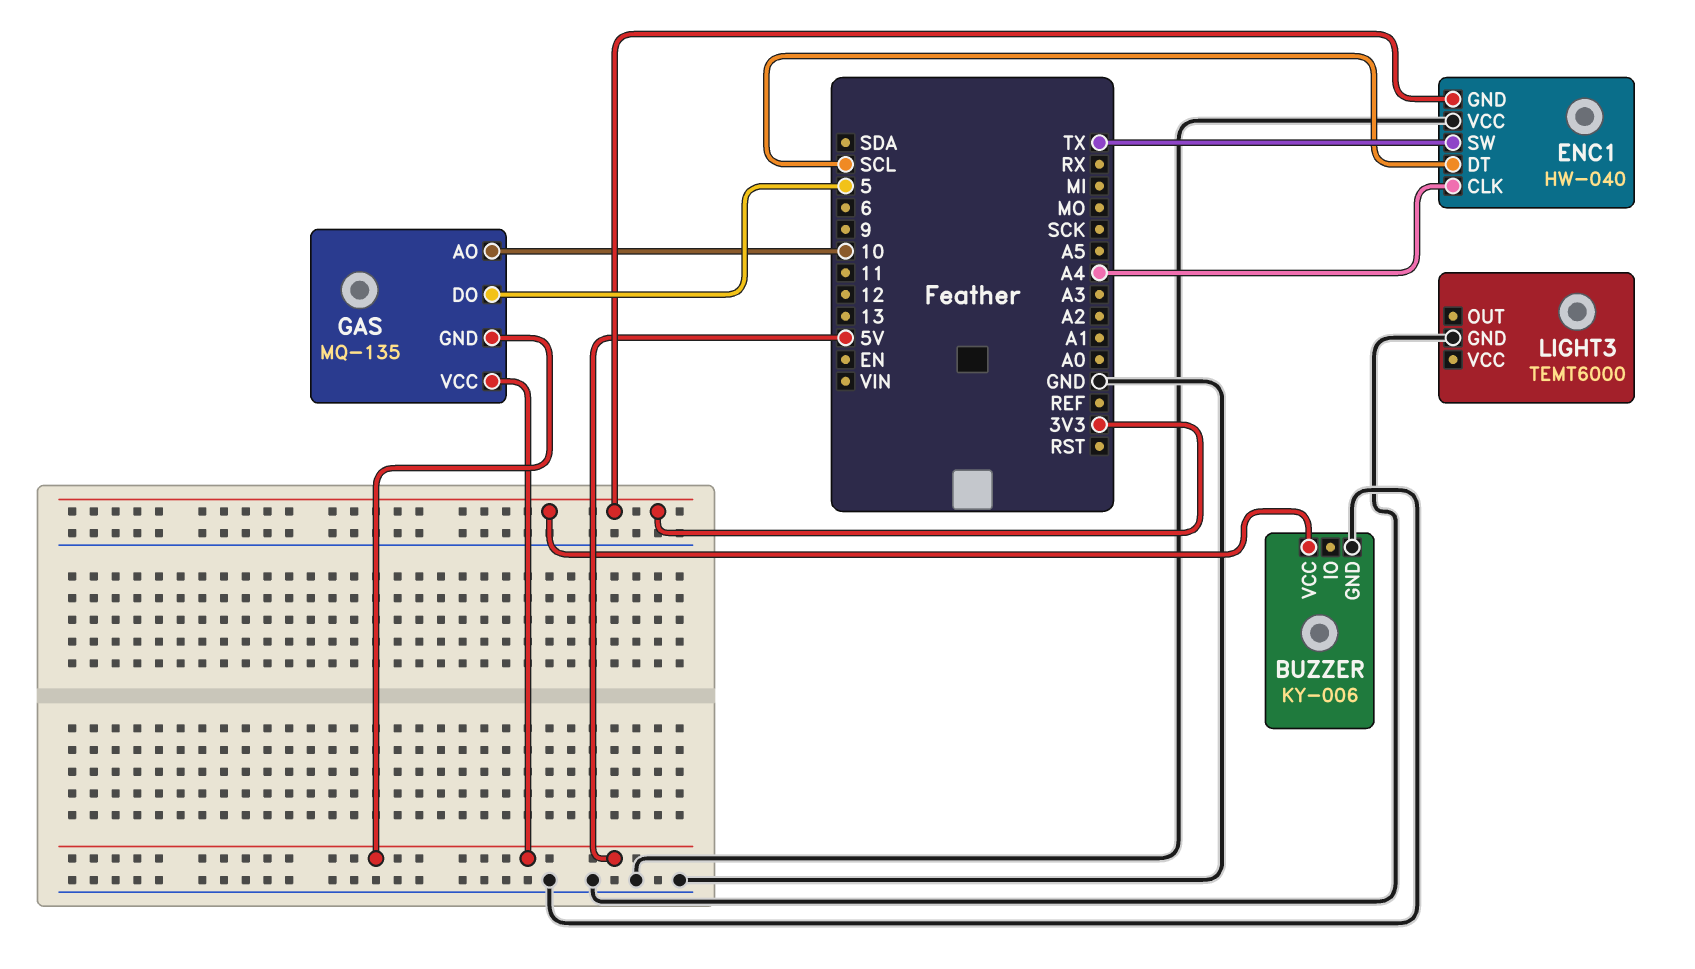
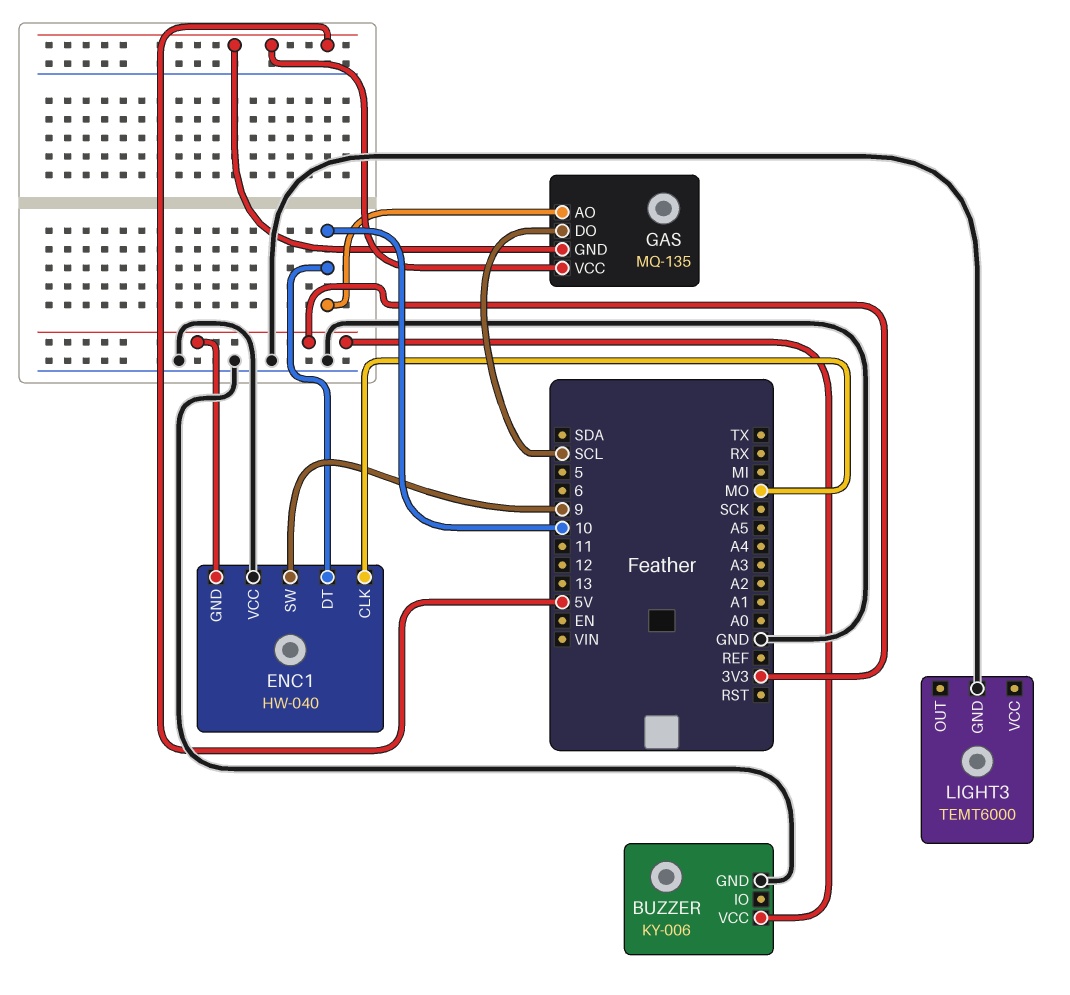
ENC1 pin CLK: A4 -> MO
ENC1 pin DT: SCL -> 10
ENC1 pin SW: TX -> 9
GAS pin DO: 5 -> SCL

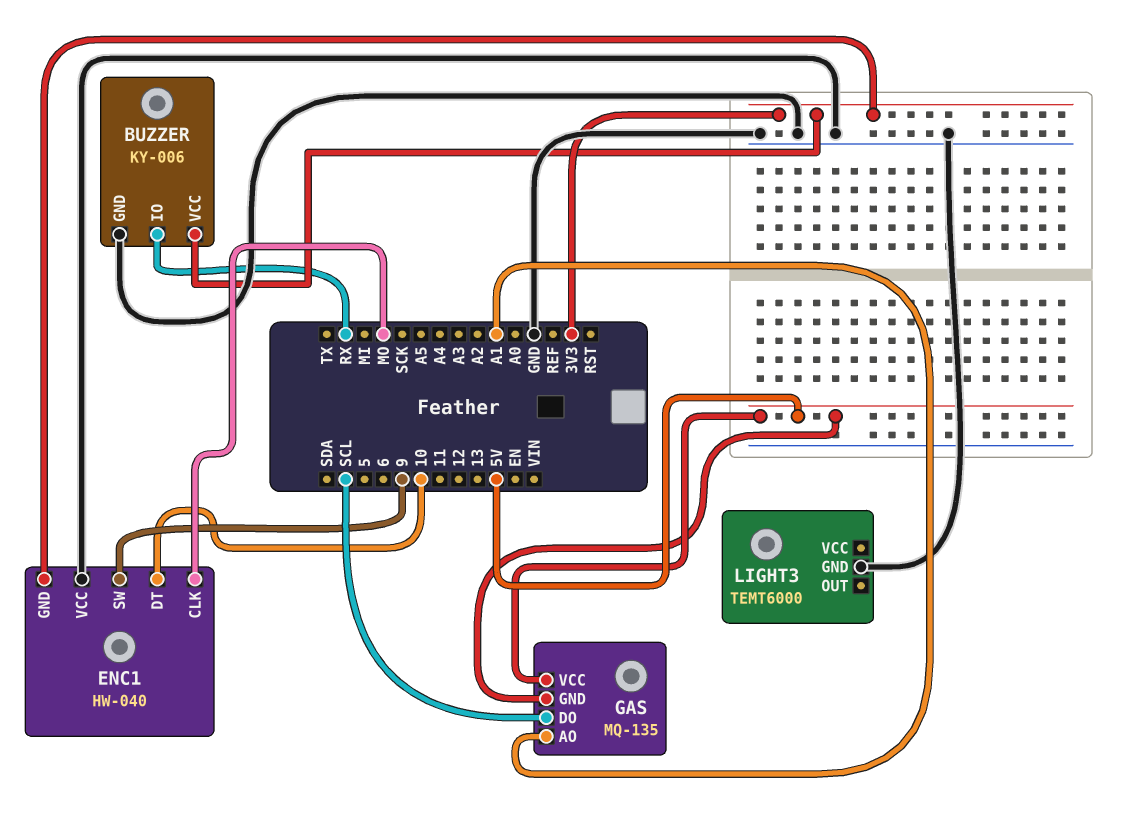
BUZZER pin IO: none -> RX
GAS pin AO: 10 -> A1

